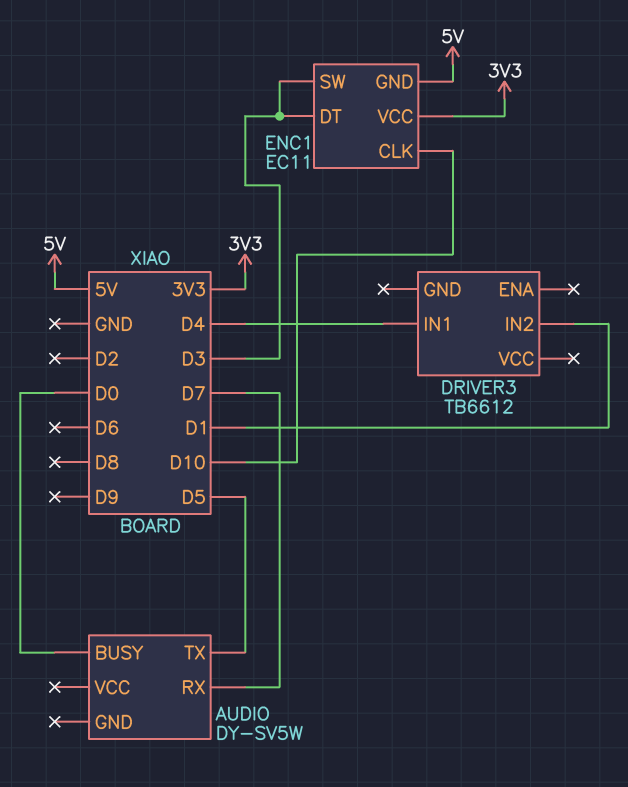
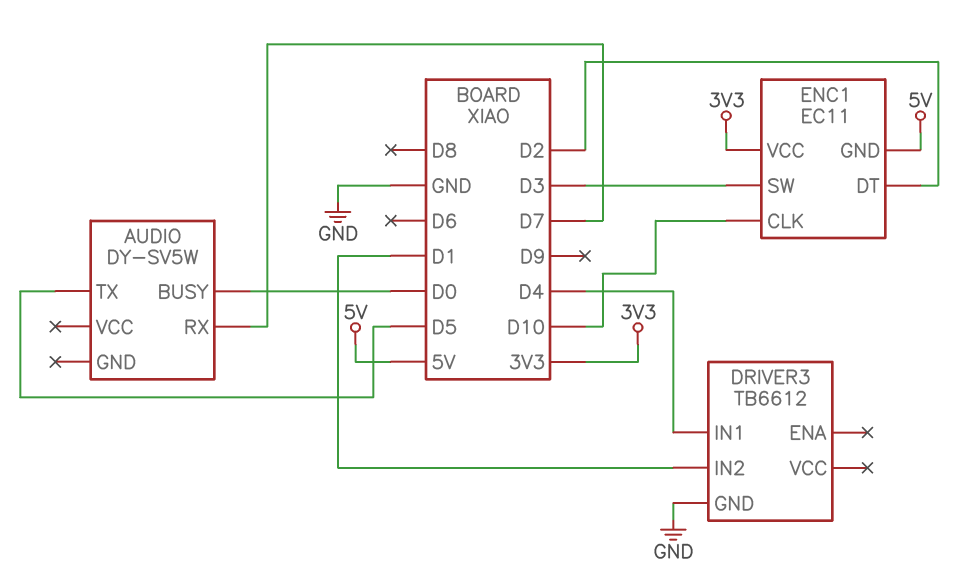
DRIVER3 pin GND: none -> GND
ENC1 pin DT: D3 -> D2

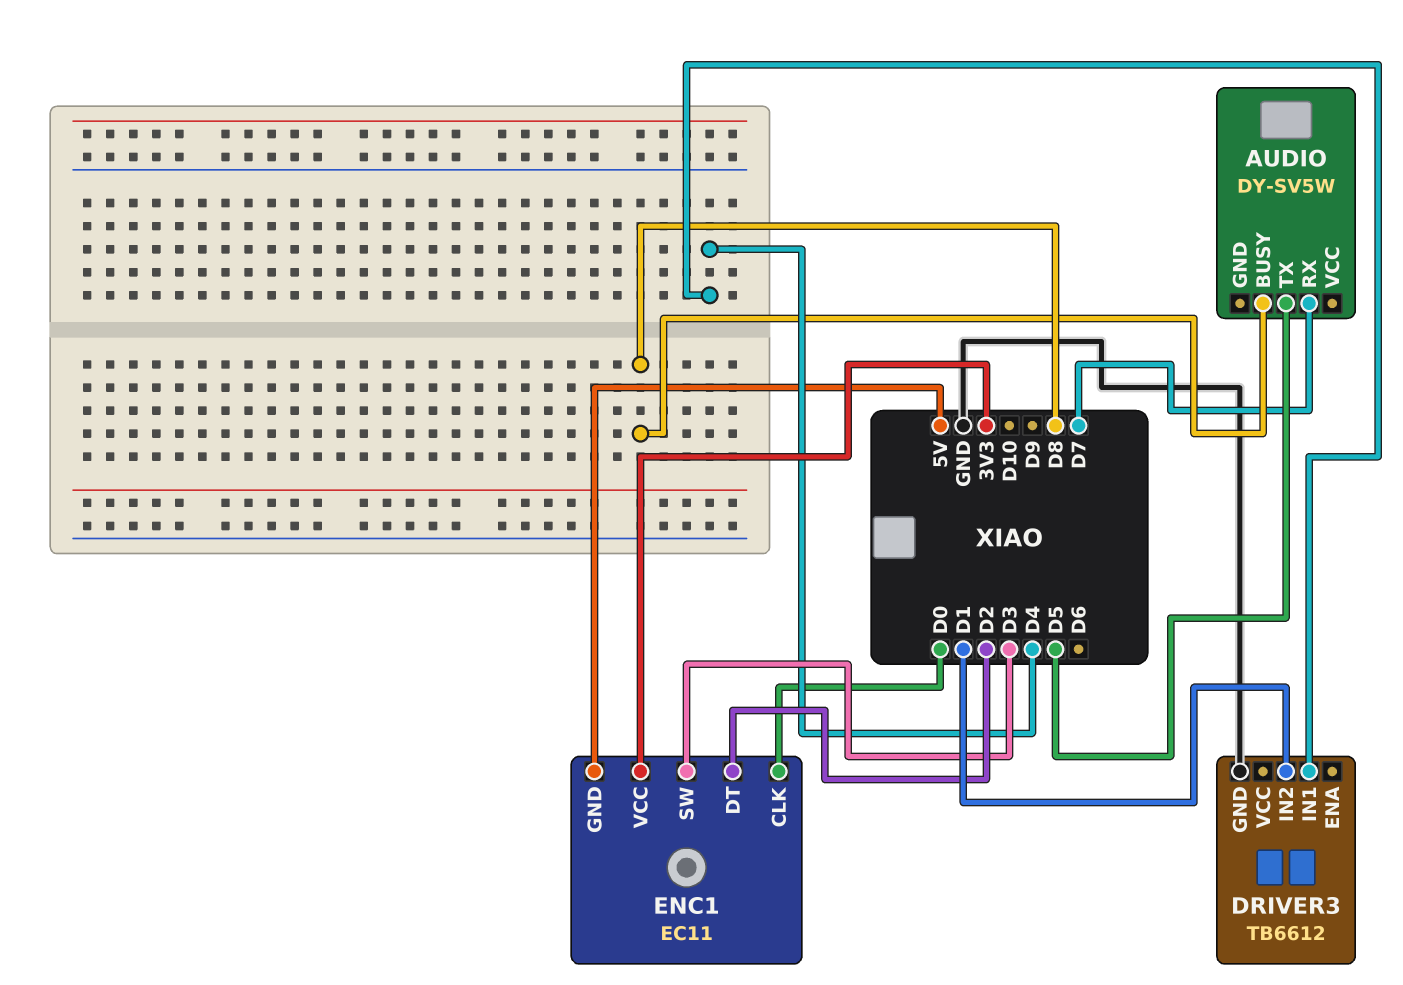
AUDIO pin BUSY: D0 -> D8
ENC1 pin CLK: D10 -> D0

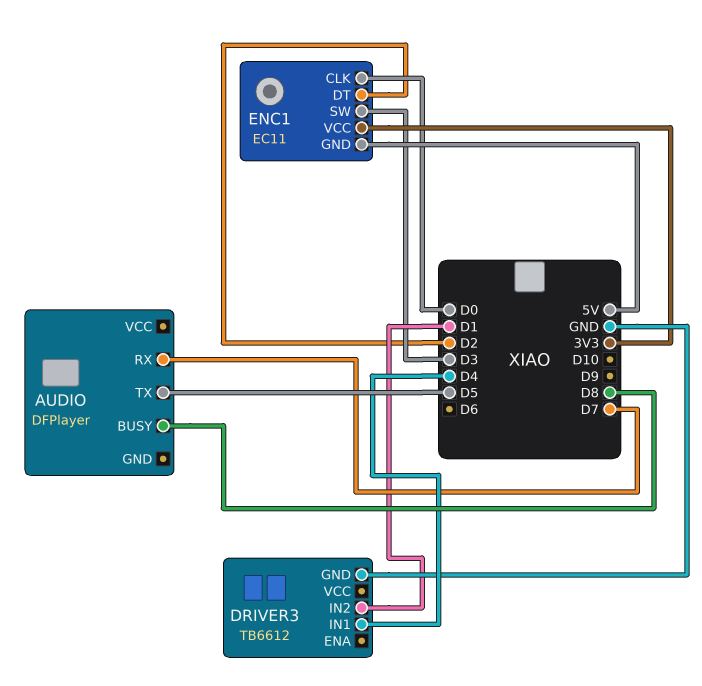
AUDIO: DY-SV5W -> DFPlayer

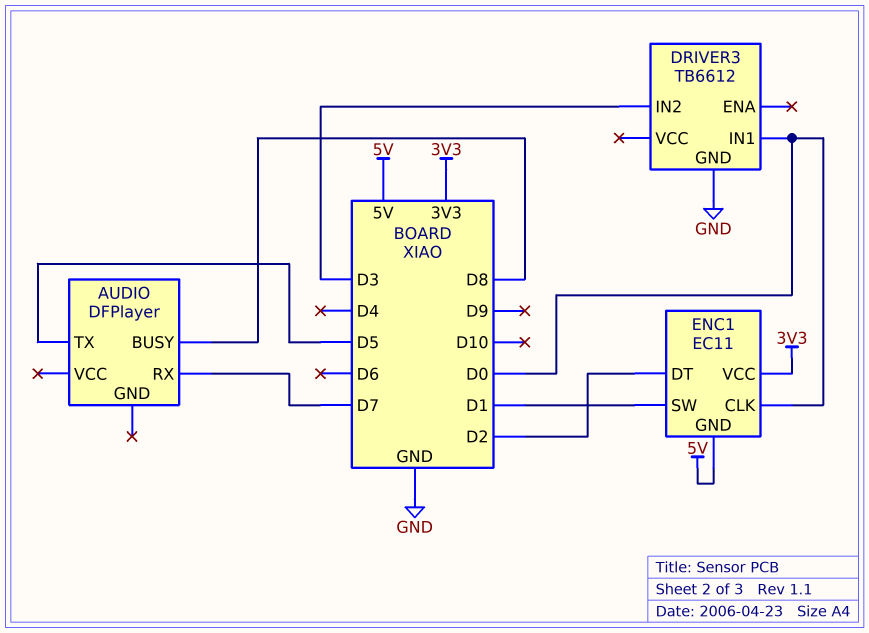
DRIVER3 pin IN1: D4 -> D0
DRIVER3 pin IN2: D1 -> D3
ENC1 pin SW: D3 -> D1

